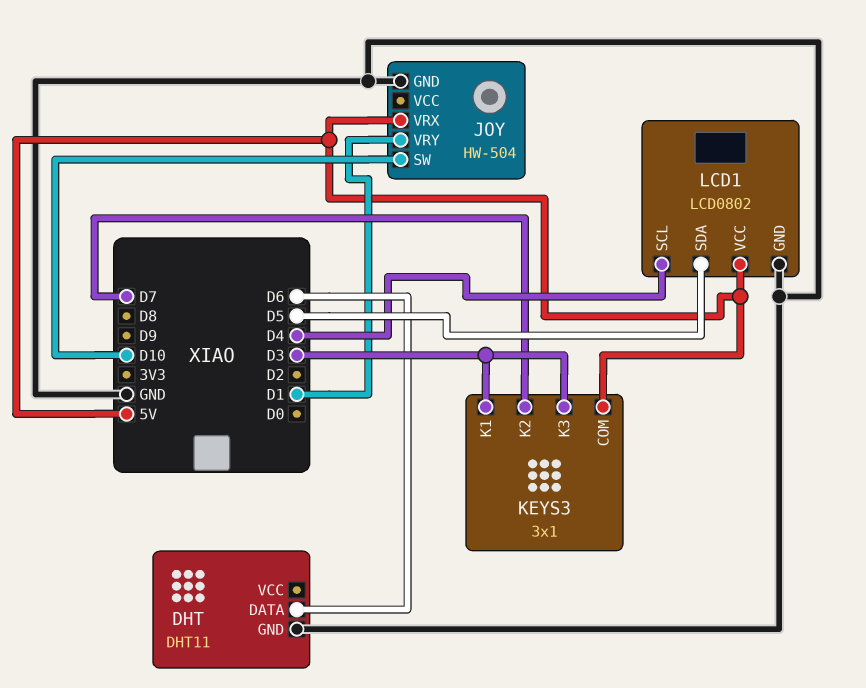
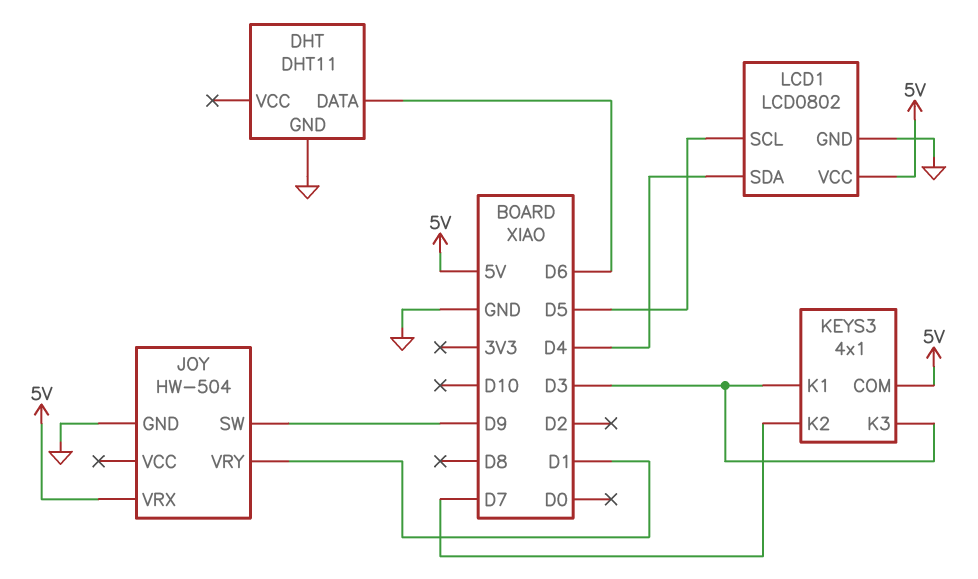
JOY pin SW: D10 -> D9
KEYS3: 3x1 -> 4x1
LCD1 pin SCL: D4 -> D5
LCD1 pin SDA: D5 -> D4

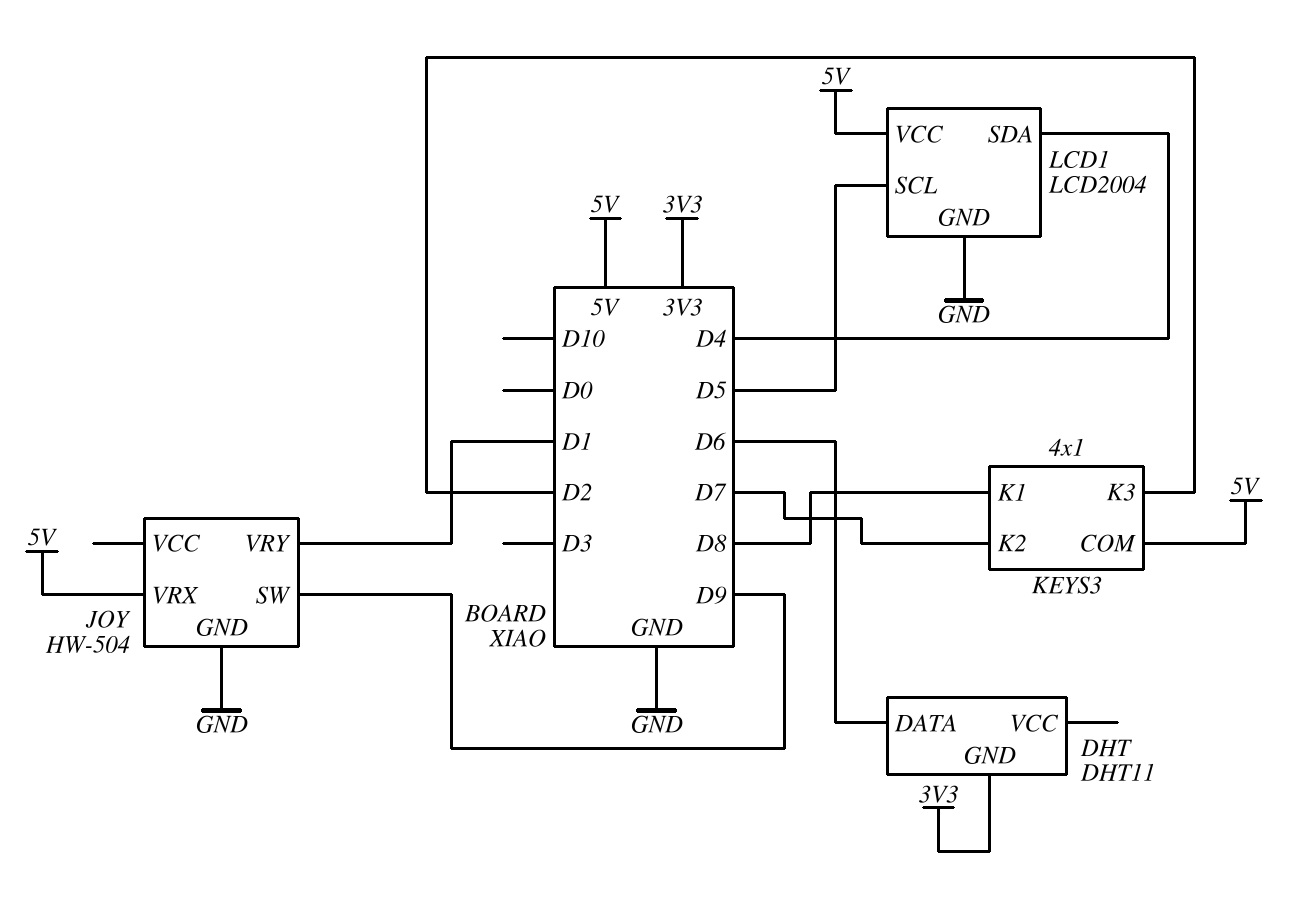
DHT pin GND: GND -> 3V3
KEYS3 pin K1: D3 -> D8
KEYS3 pin K3: D3 -> D2
LCD1: LCD0802 -> LCD2004

